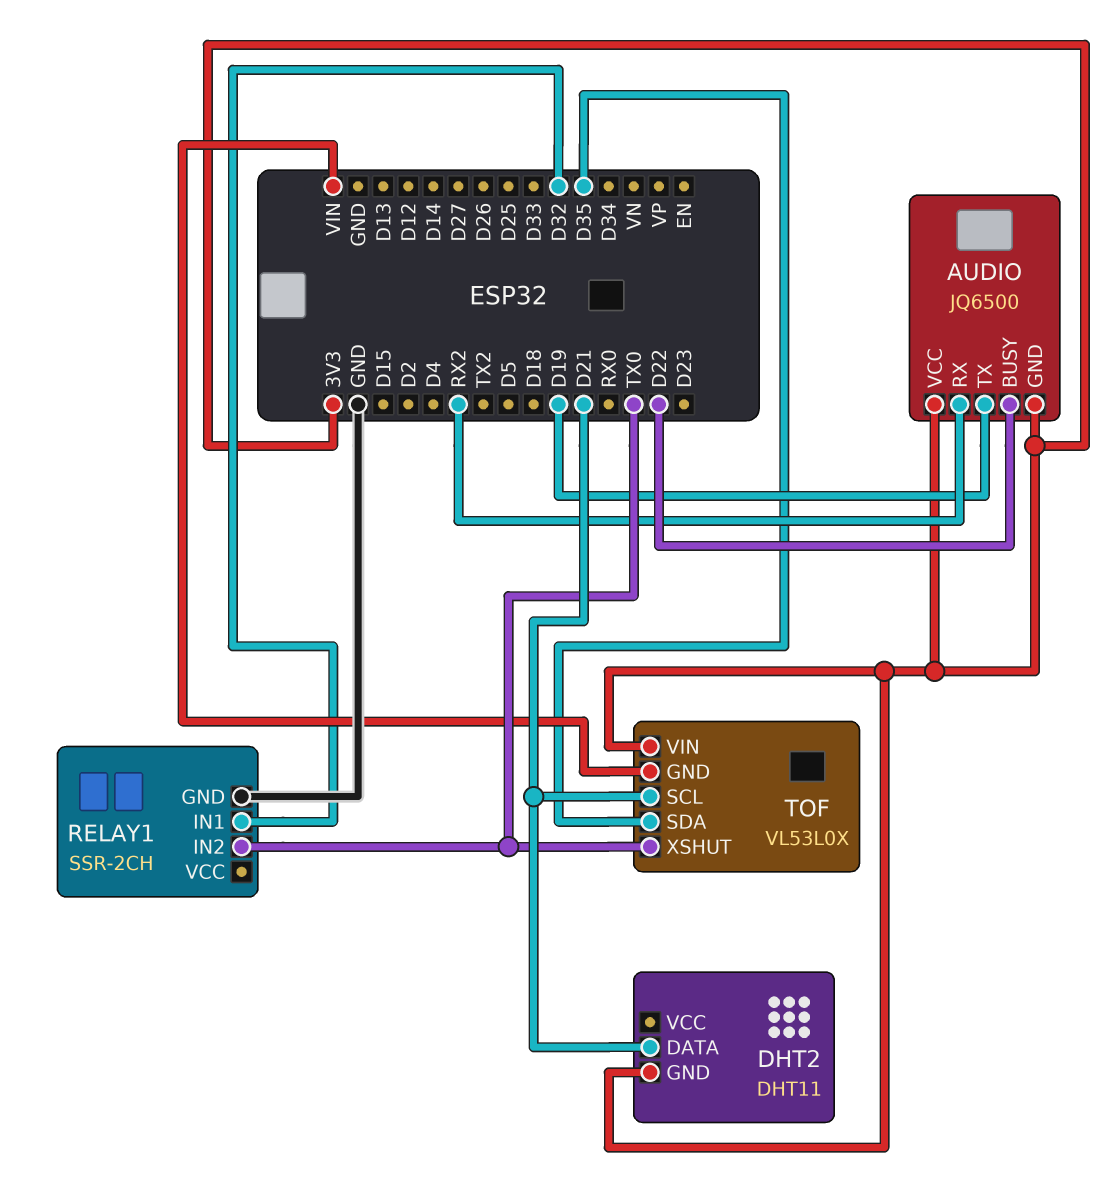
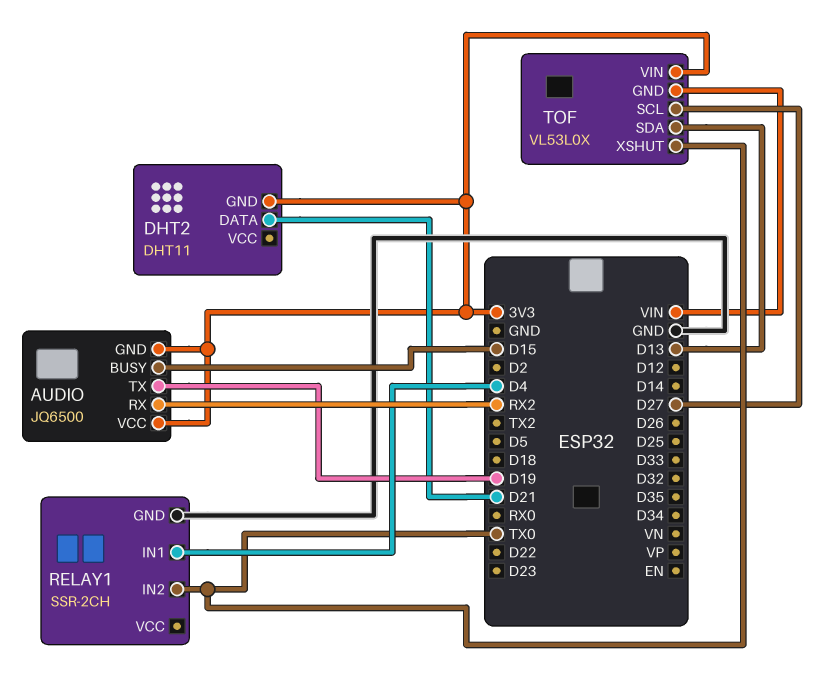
AUDIO pin BUSY: D22 -> D15
RELAY1 pin IN1: D32 -> D4
TOF pin SCL: D21 -> D27
TOF pin SDA: D35 -> D13

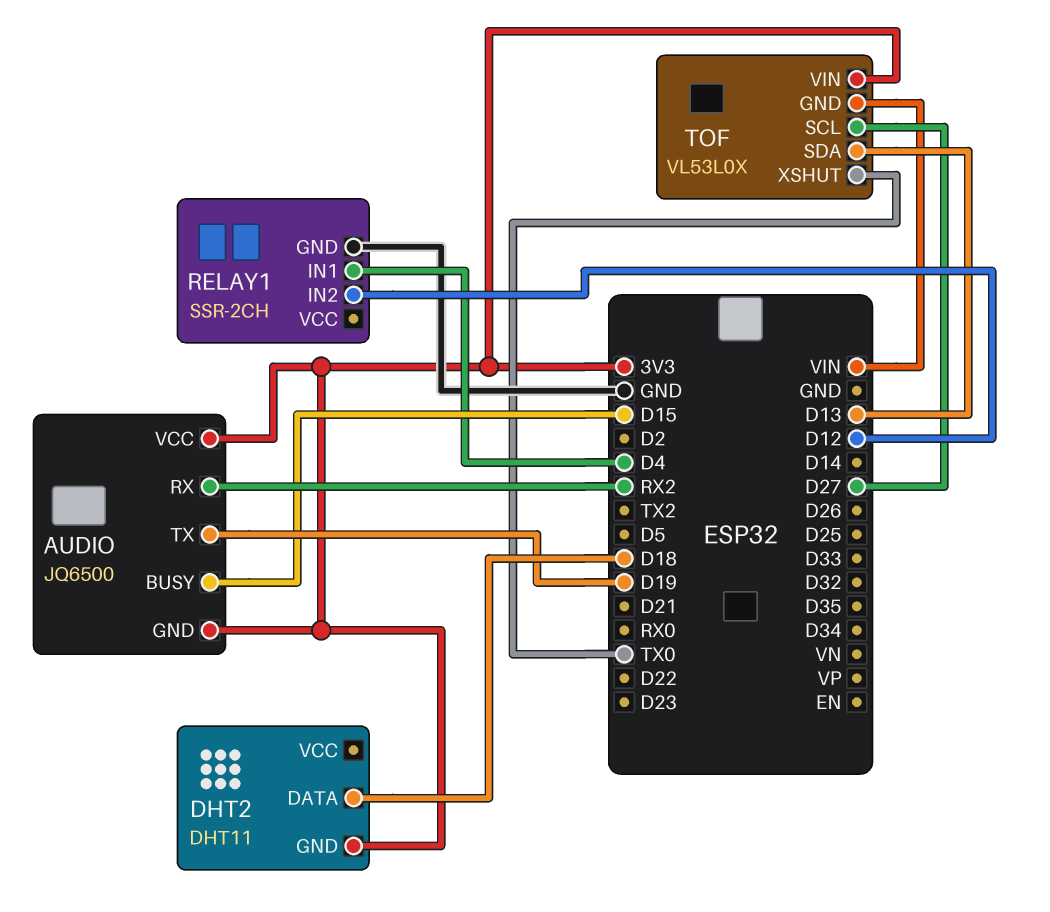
DHT2 pin DATA: D21 -> D18
RELAY1 pin IN2: TX0 -> D12

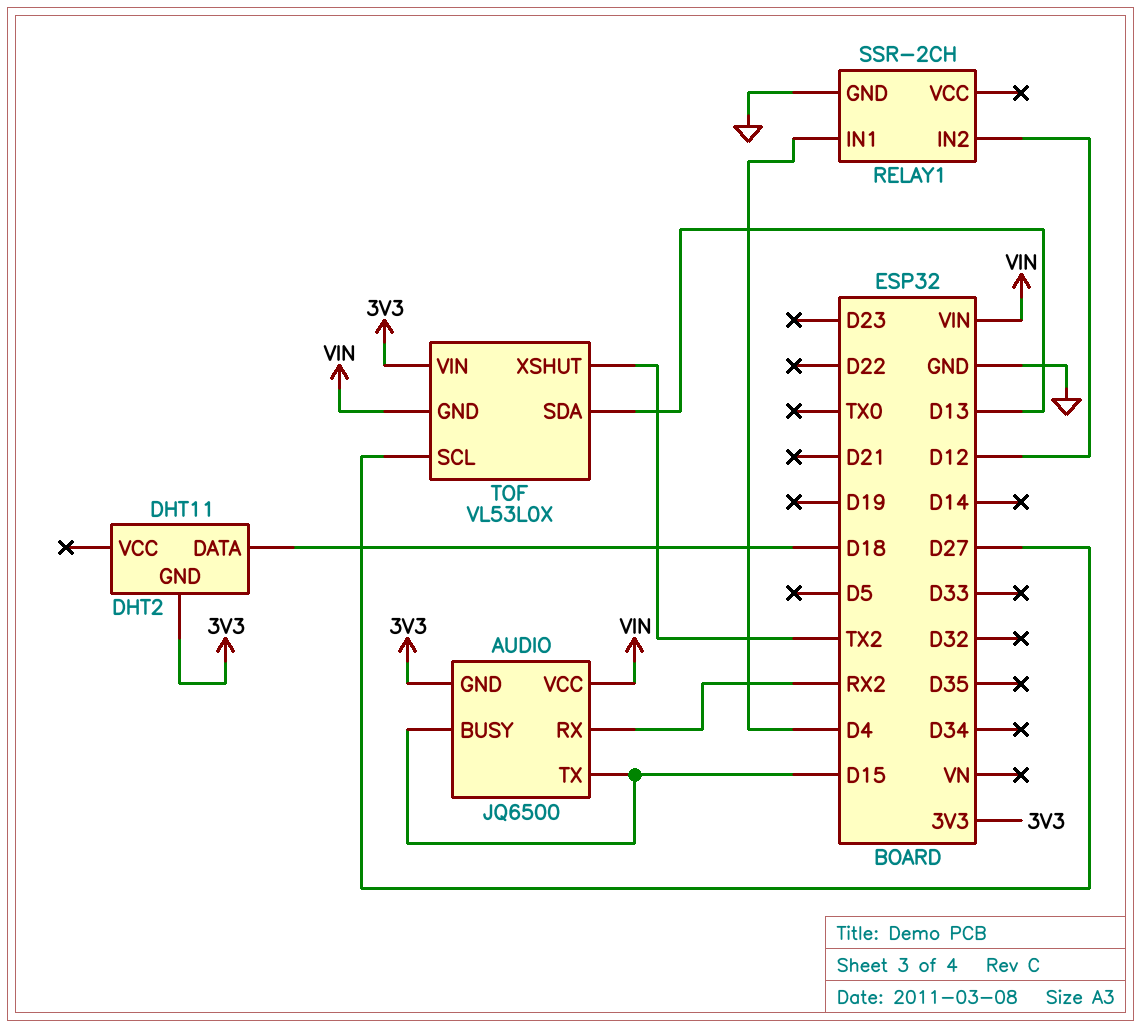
AUDIO pin TX: D19 -> D15
AUDIO pin VCC: 3V3 -> VIN
TOF pin XSHUT: TX0 -> TX2

